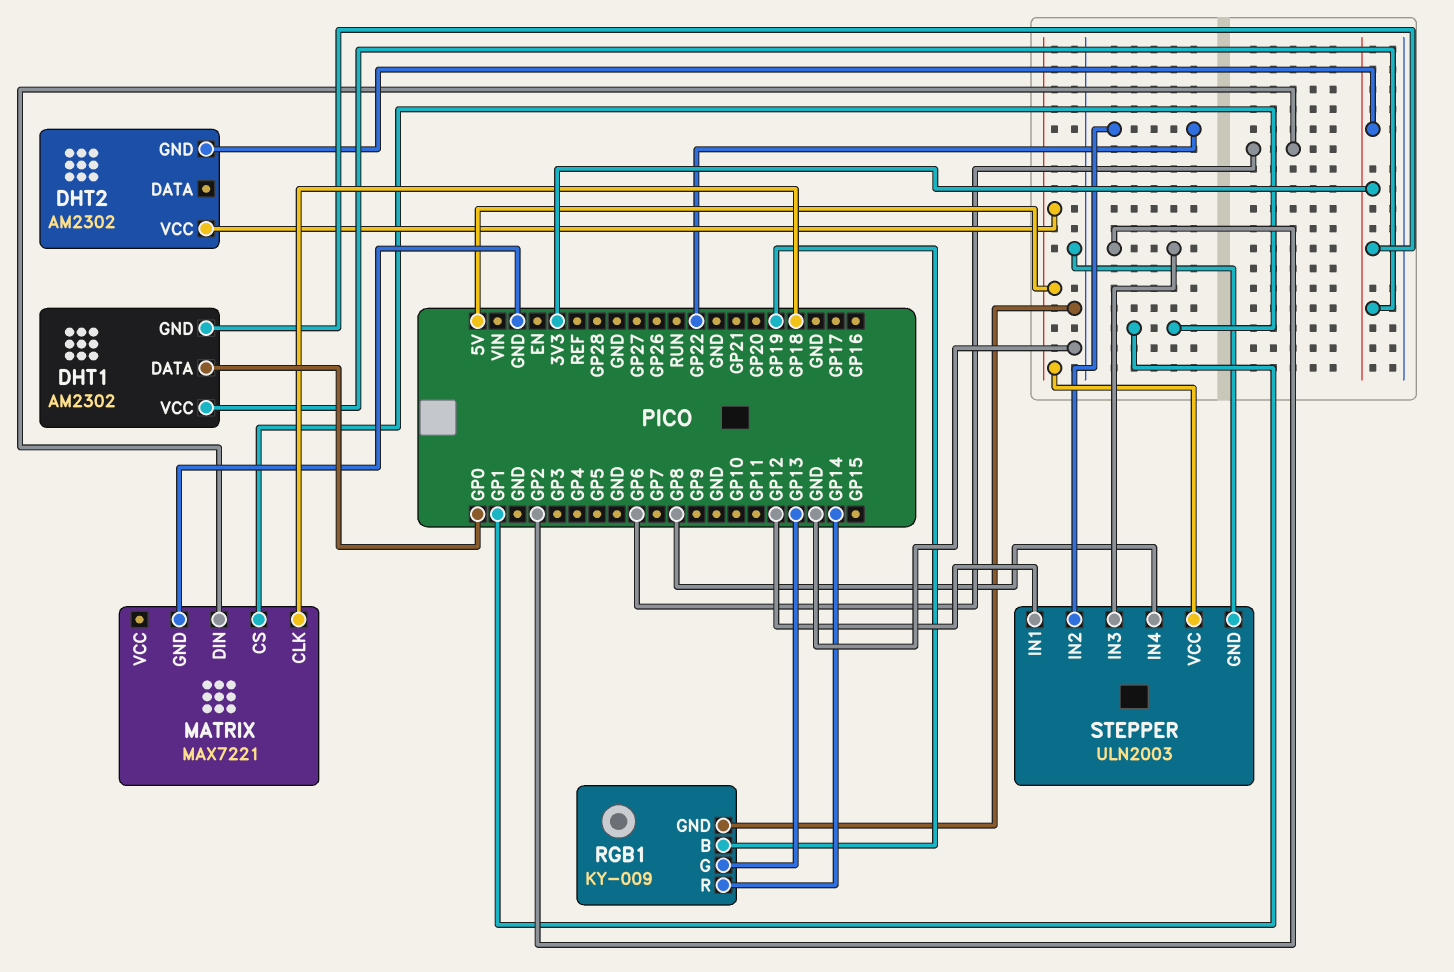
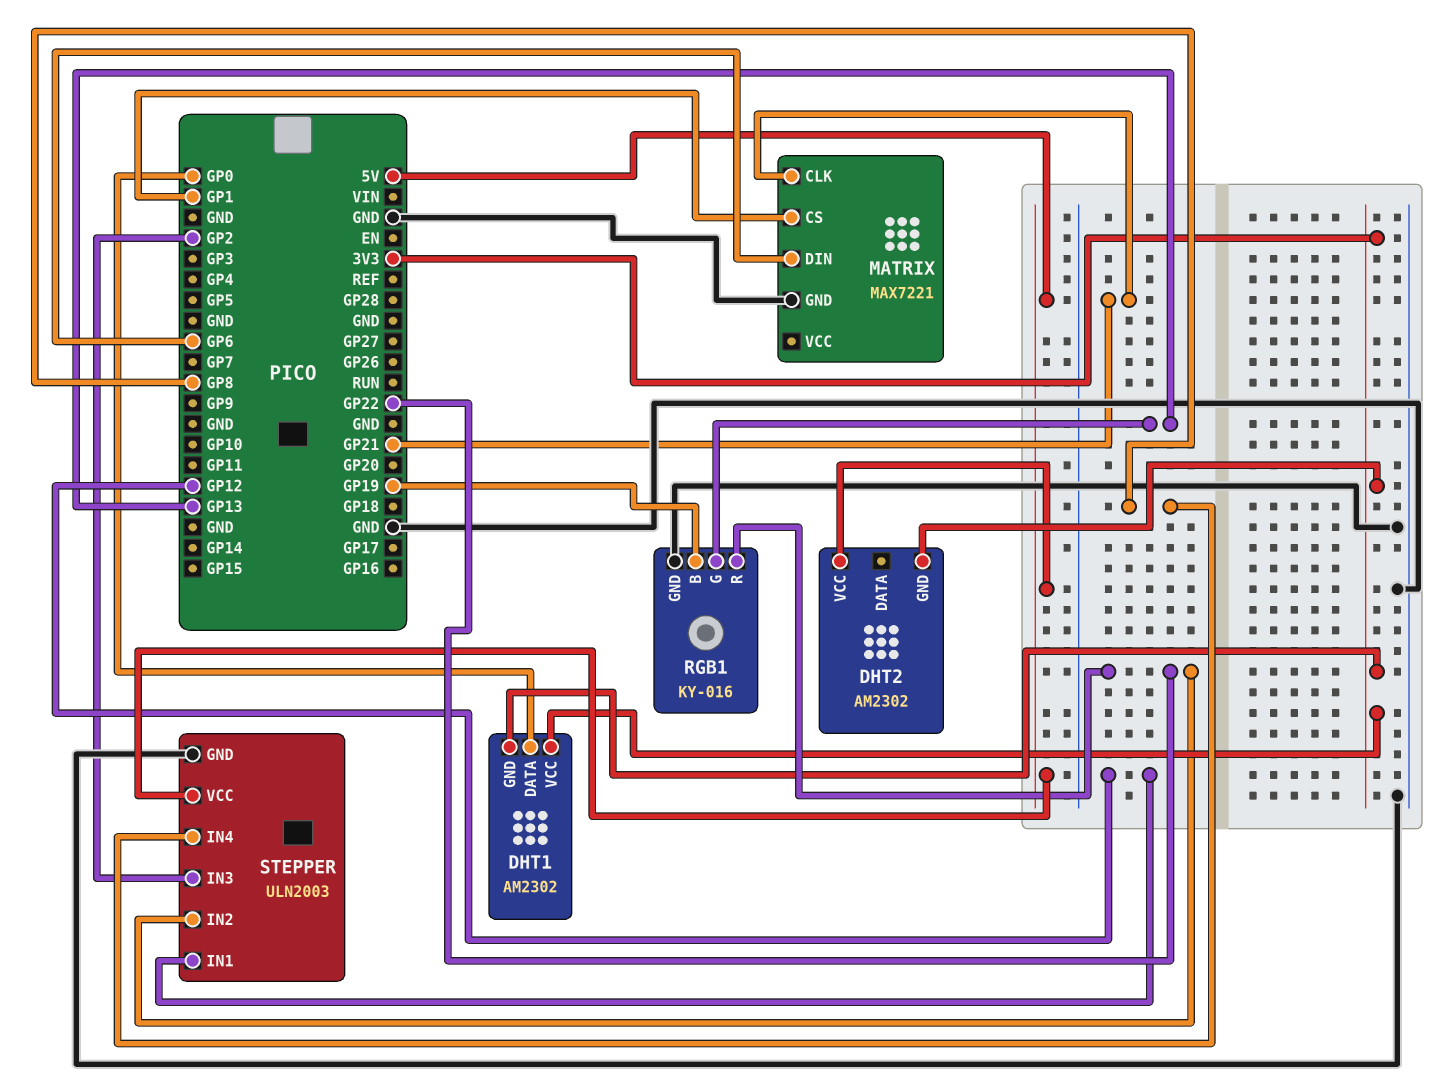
MATRIX pin CLK: GP18 -> GP21
RGB1: KY-009 -> KY-016
RGB1 pin R: GP14 -> GP22

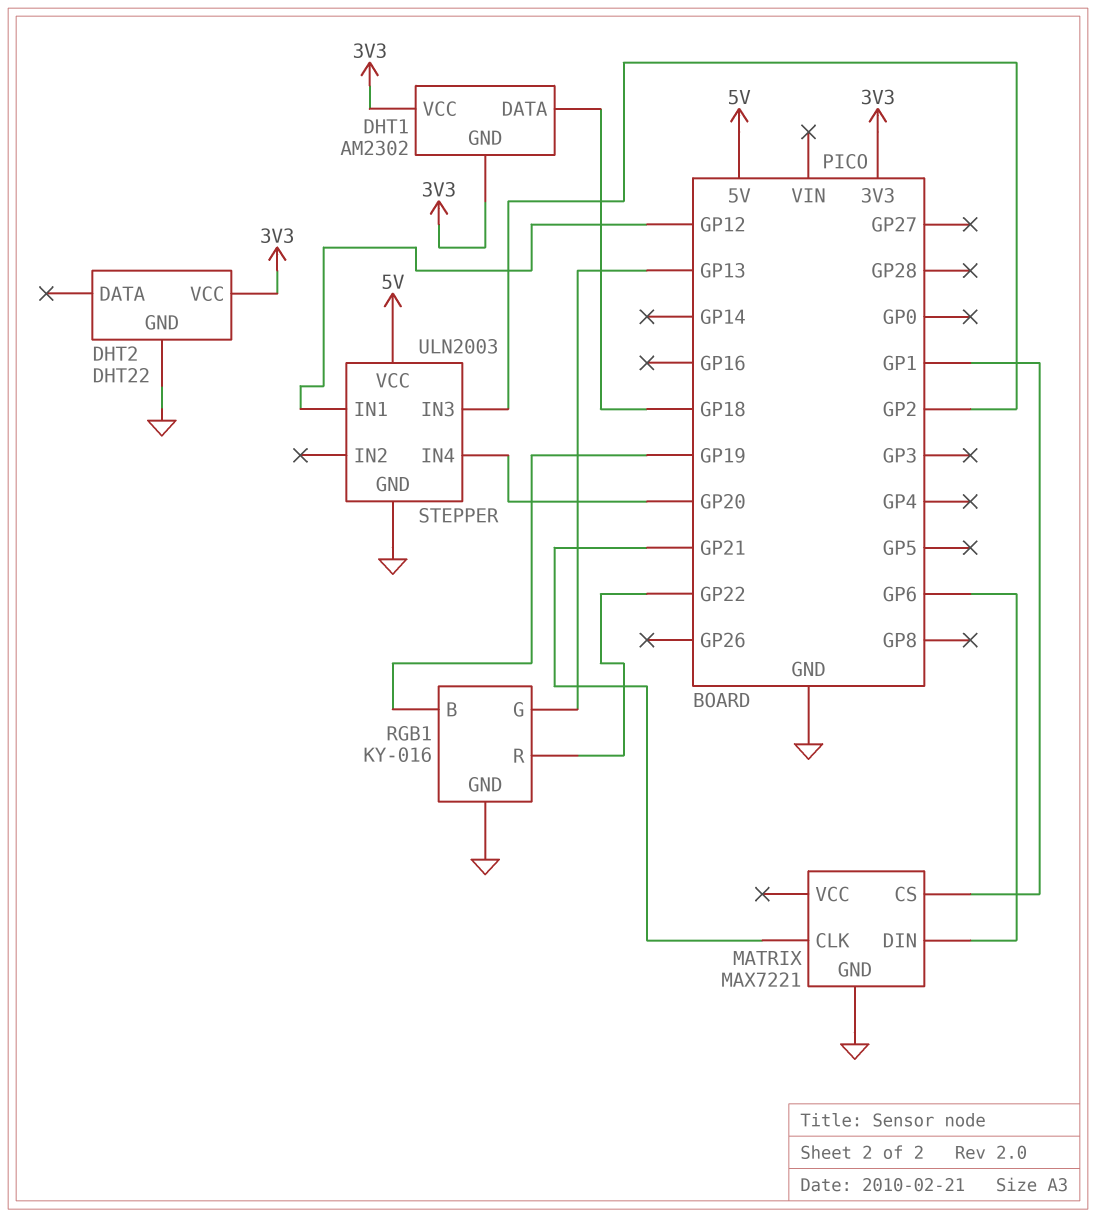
DHT1 pin DATA: GP0 -> GP18
DHT2: AM2302 -> DHT22
DHT2 pin GND: 3V3 -> GND
DHT2 pin VCC: 5V -> 3V3
STEPPER pin IN2: GP22 -> none
STEPPER pin IN4: GP8 -> GP20

